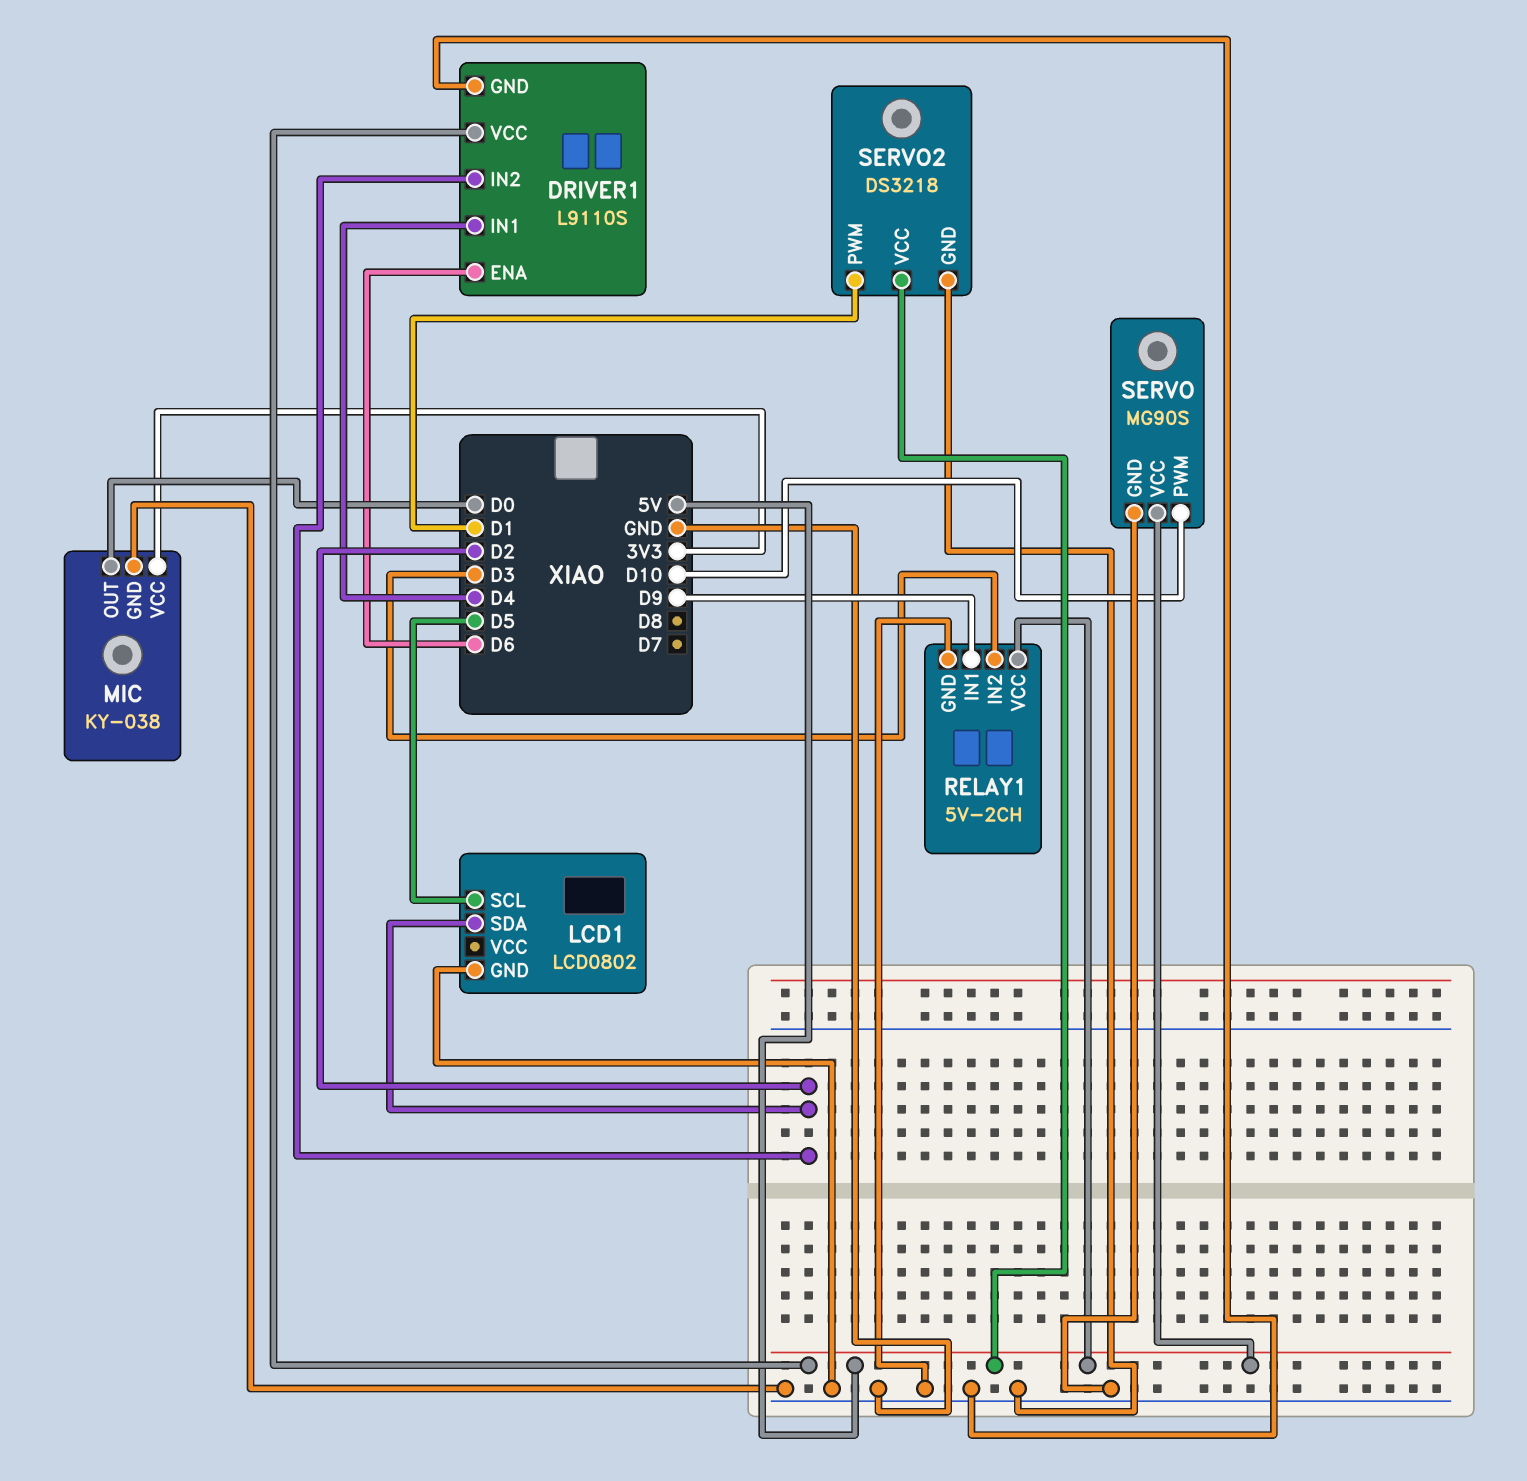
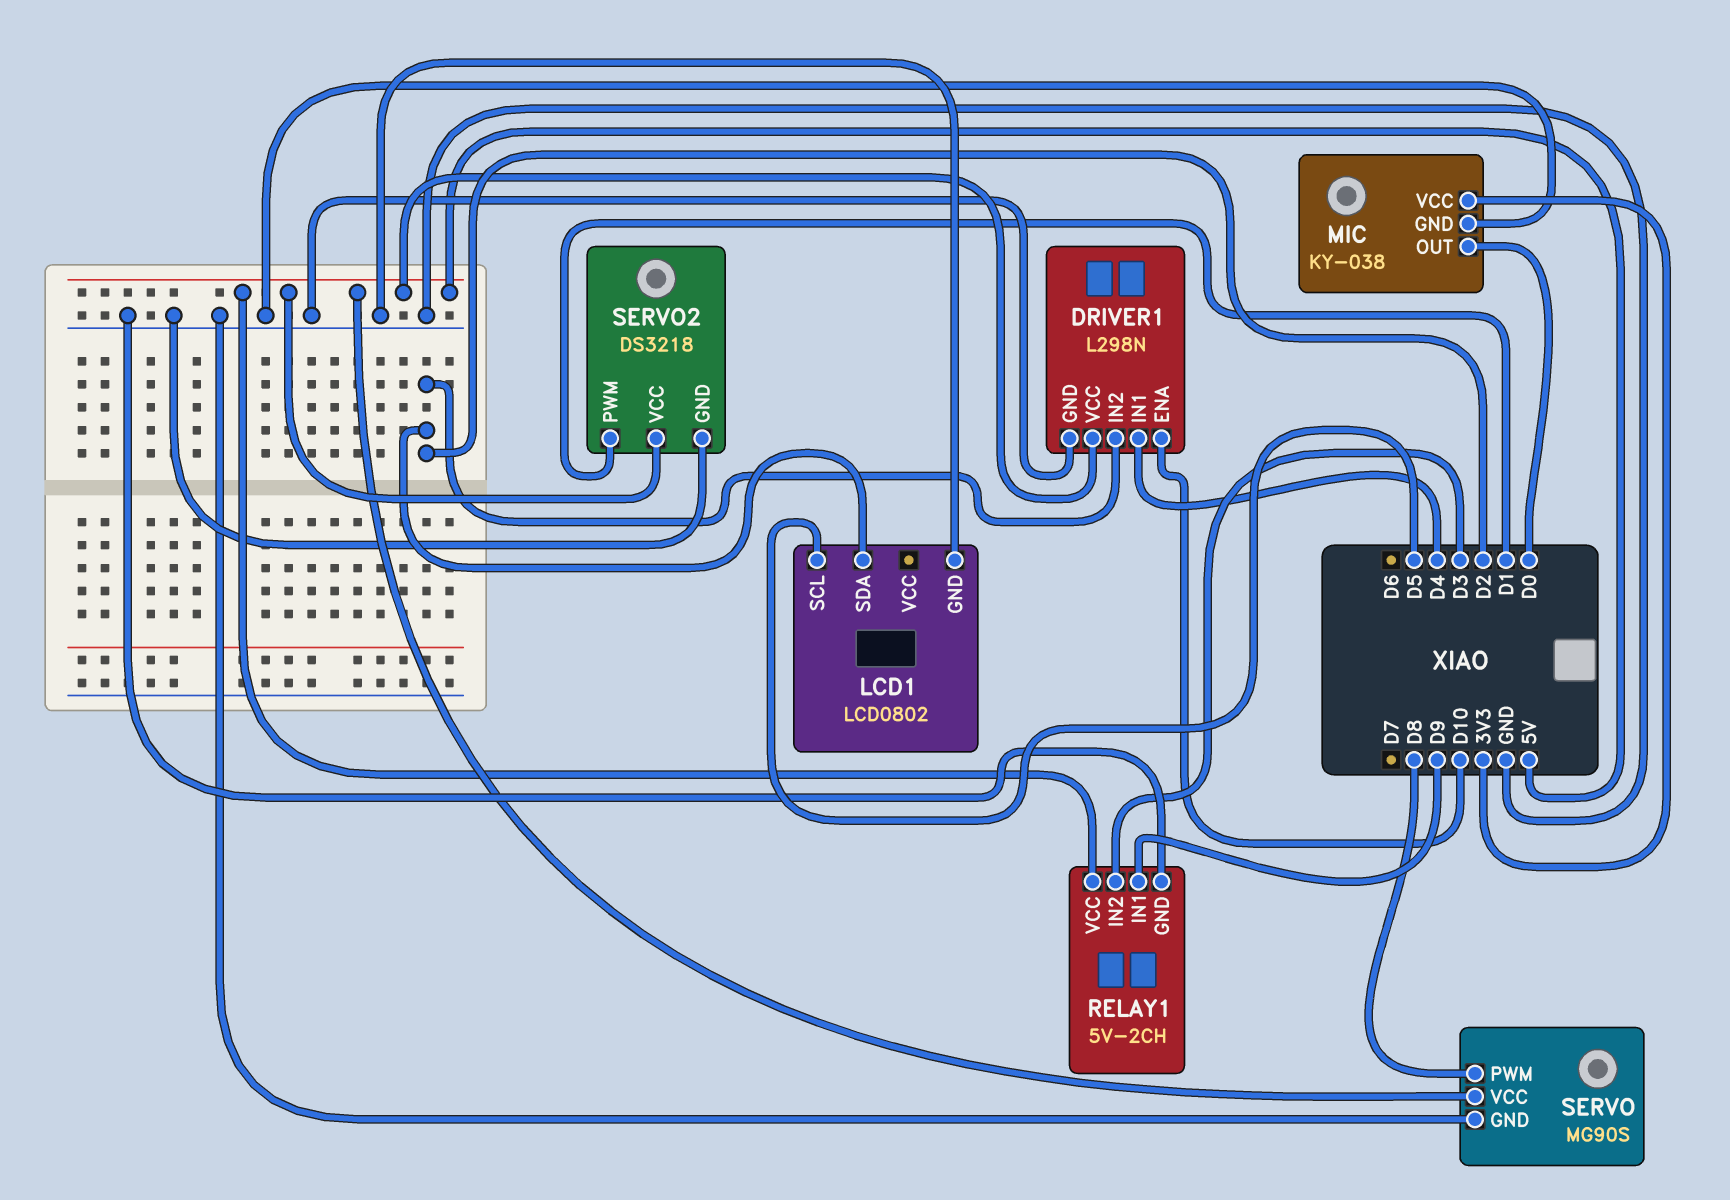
DRIVER1: L9110S -> L298N
DRIVER1 pin ENA: D6 -> D10
SERVO pin PWM: D10 -> D8

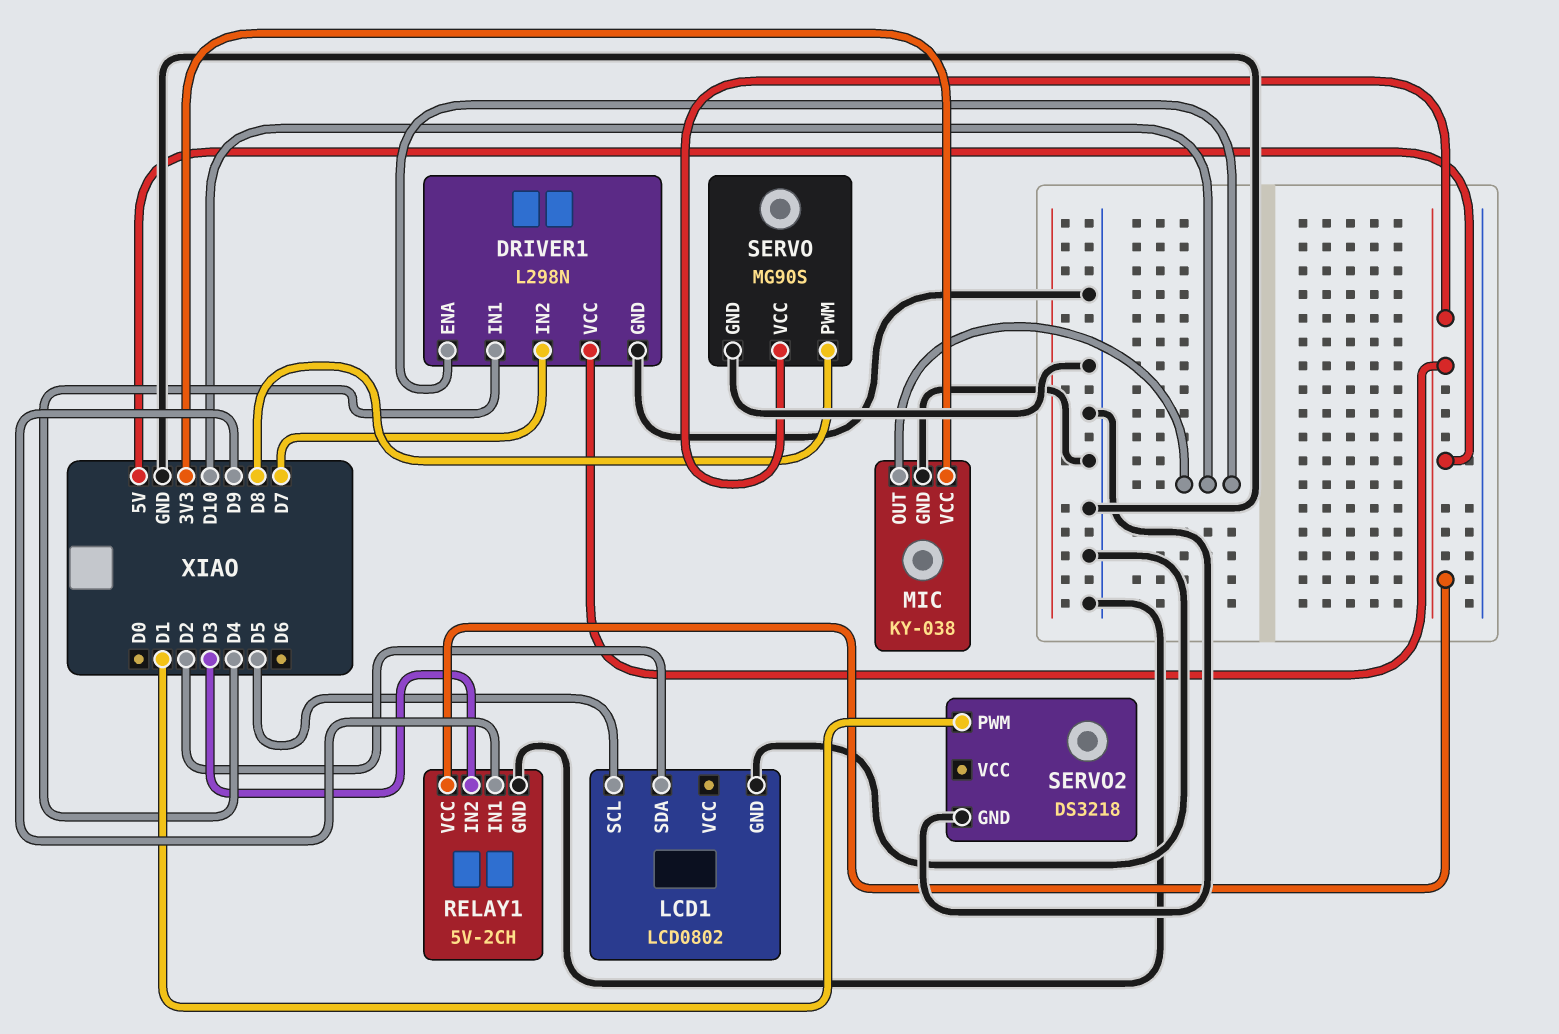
DRIVER1 pin IN2: D2 -> D7
MIC pin OUT: D0 -> D10
SERVO2 pin VCC: 5V -> none

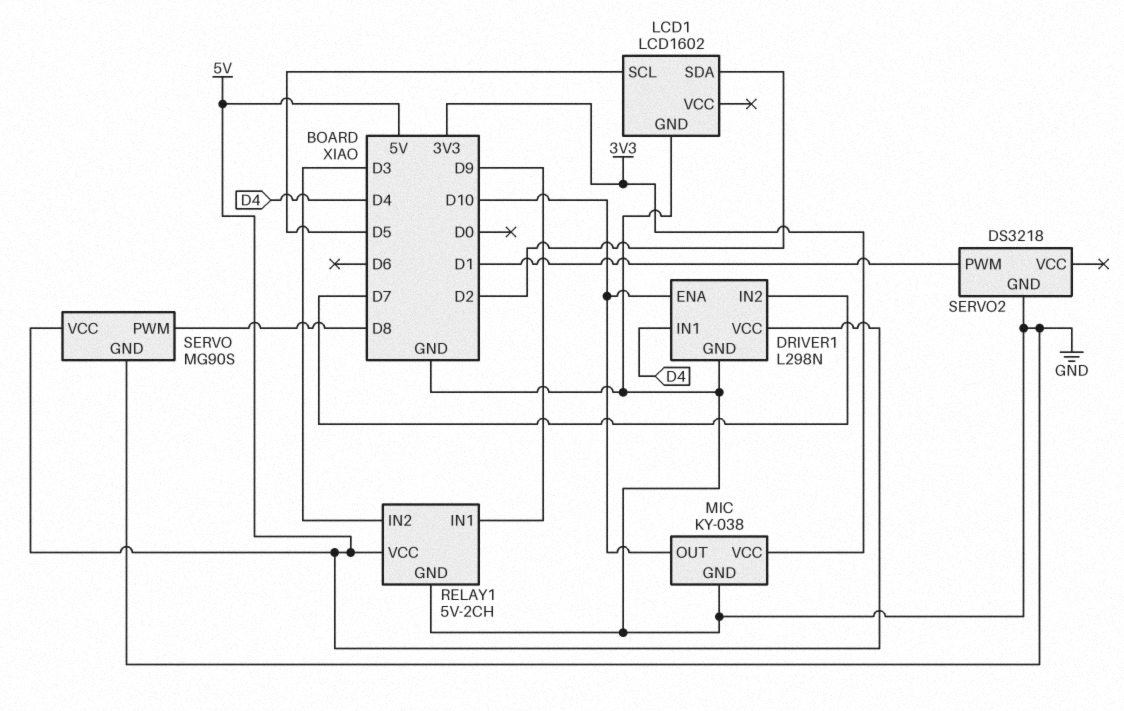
LCD1: LCD0802 -> LCD1602

